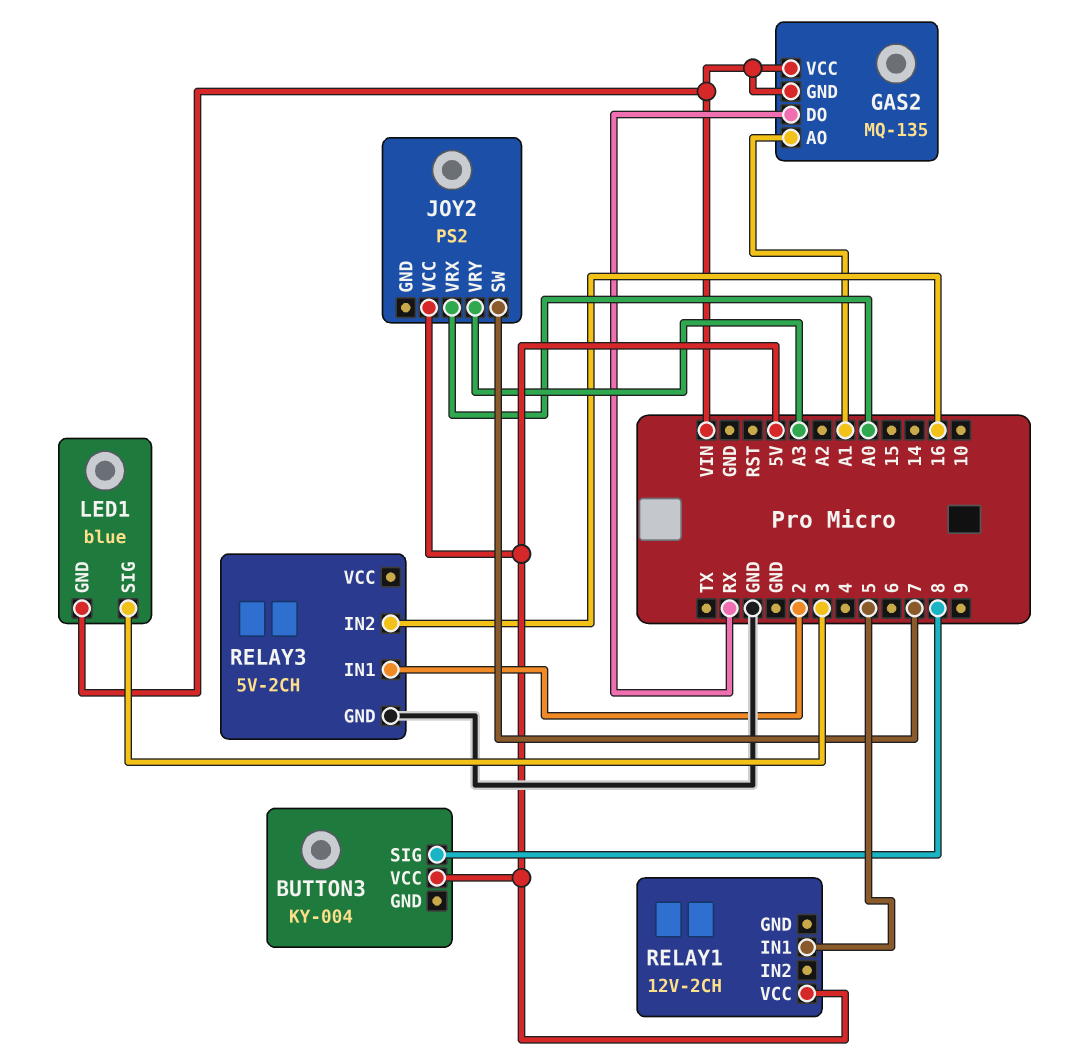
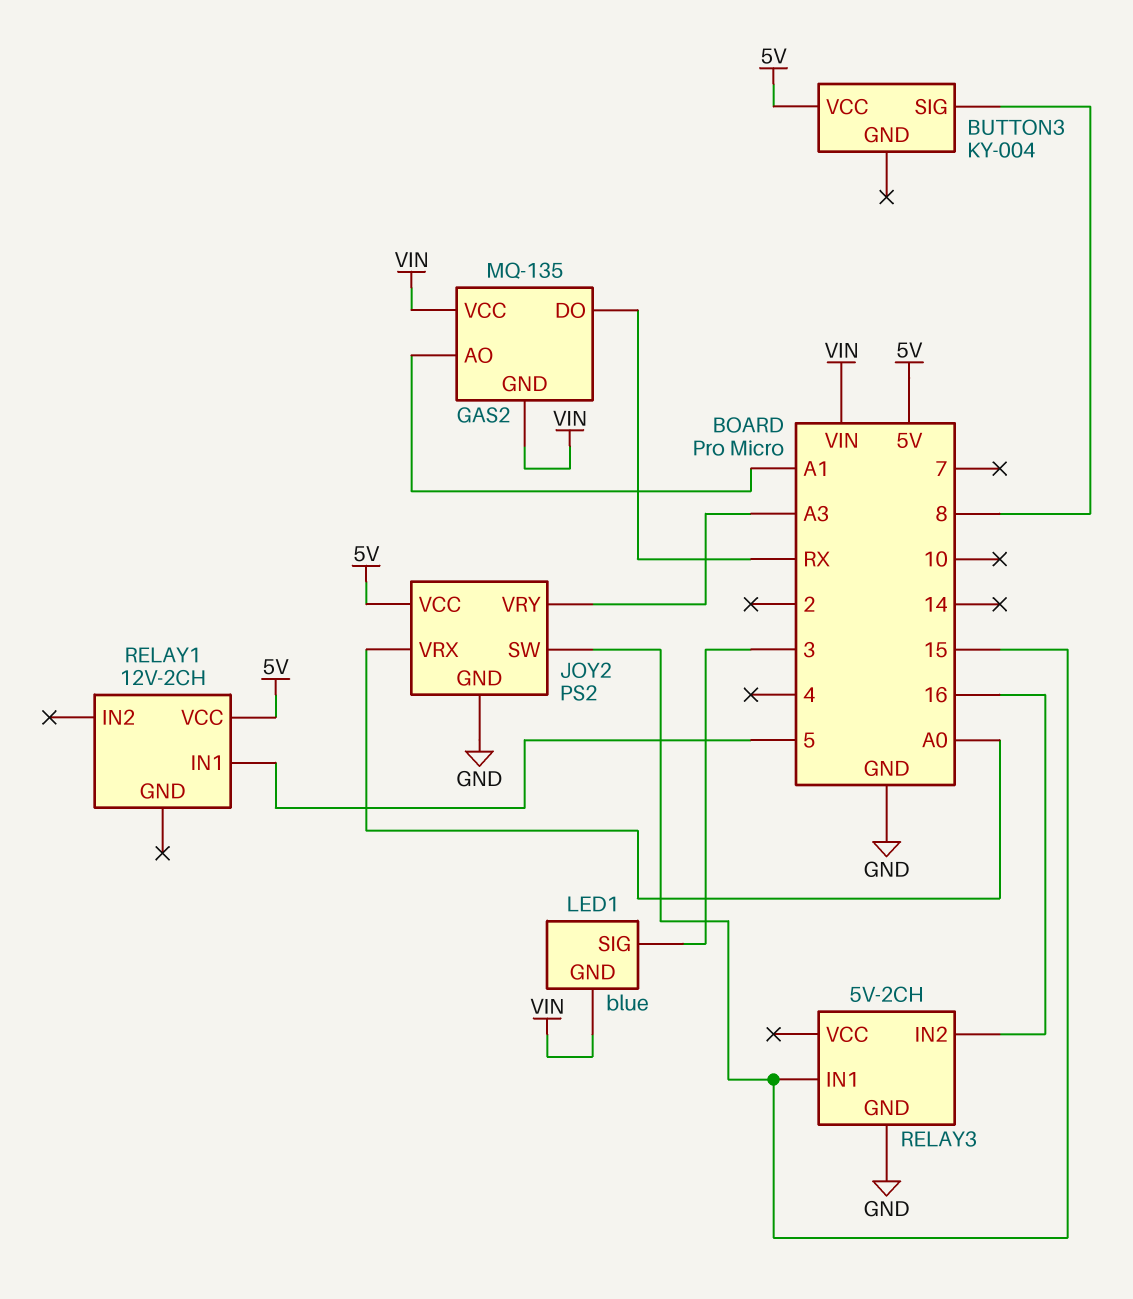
JOY2 pin GND: none -> GND
JOY2 pin SW: 7 -> 15
RELAY3 pin IN1: 2 -> 15

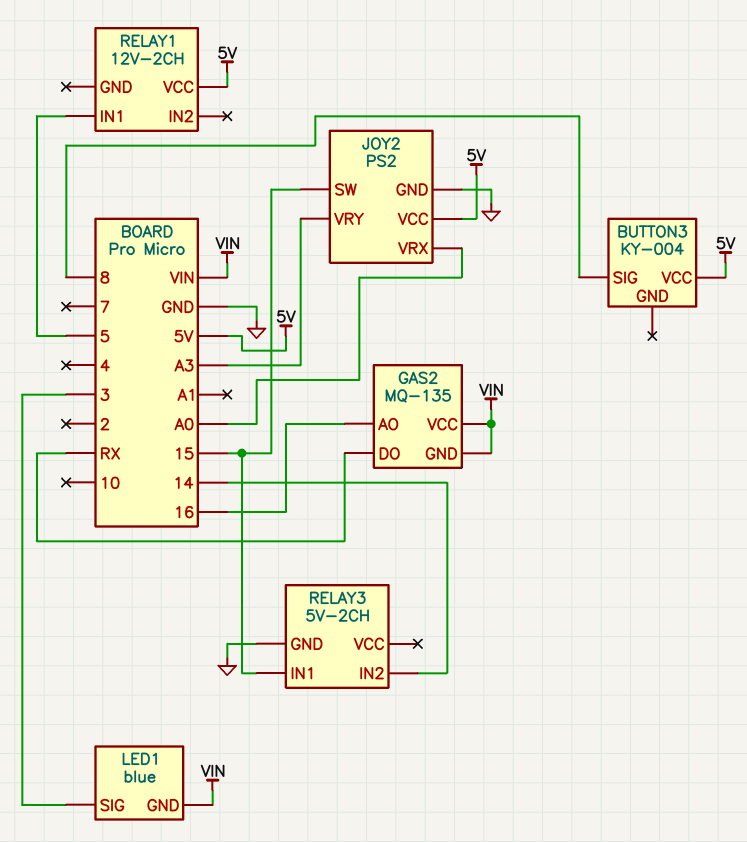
GAS2 pin AO: A1 -> 16
RELAY3 pin IN2: 16 -> 14

